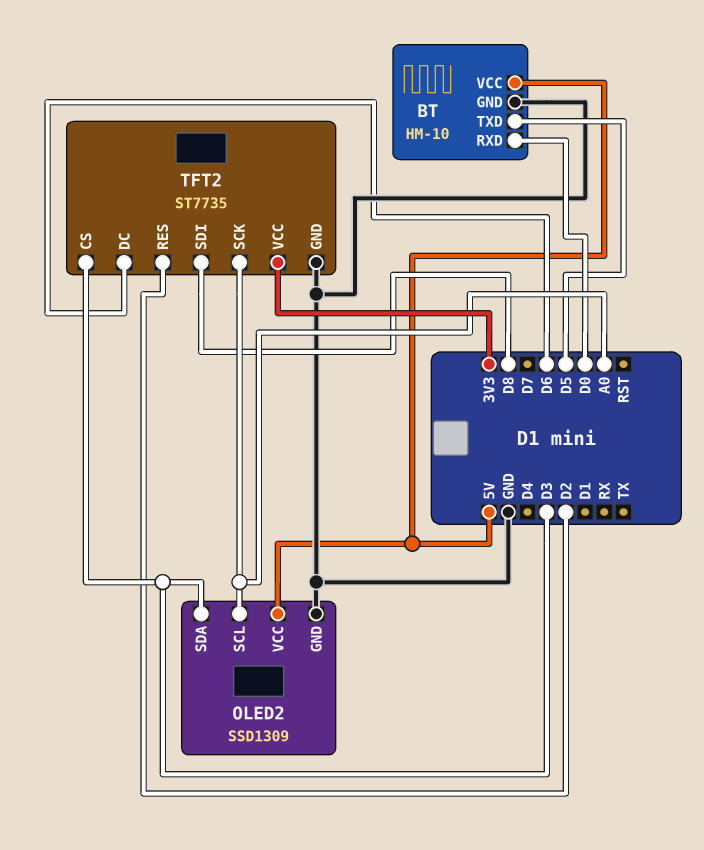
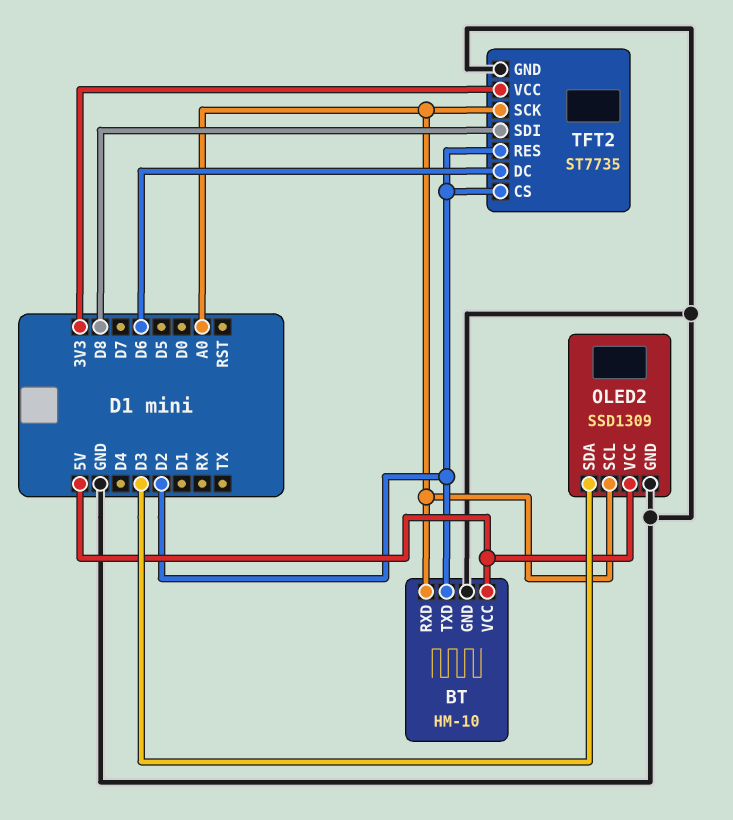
BT pin RXD: D0 -> A0
BT pin TXD: D5 -> D2
TFT2 pin CS: D3 -> D2

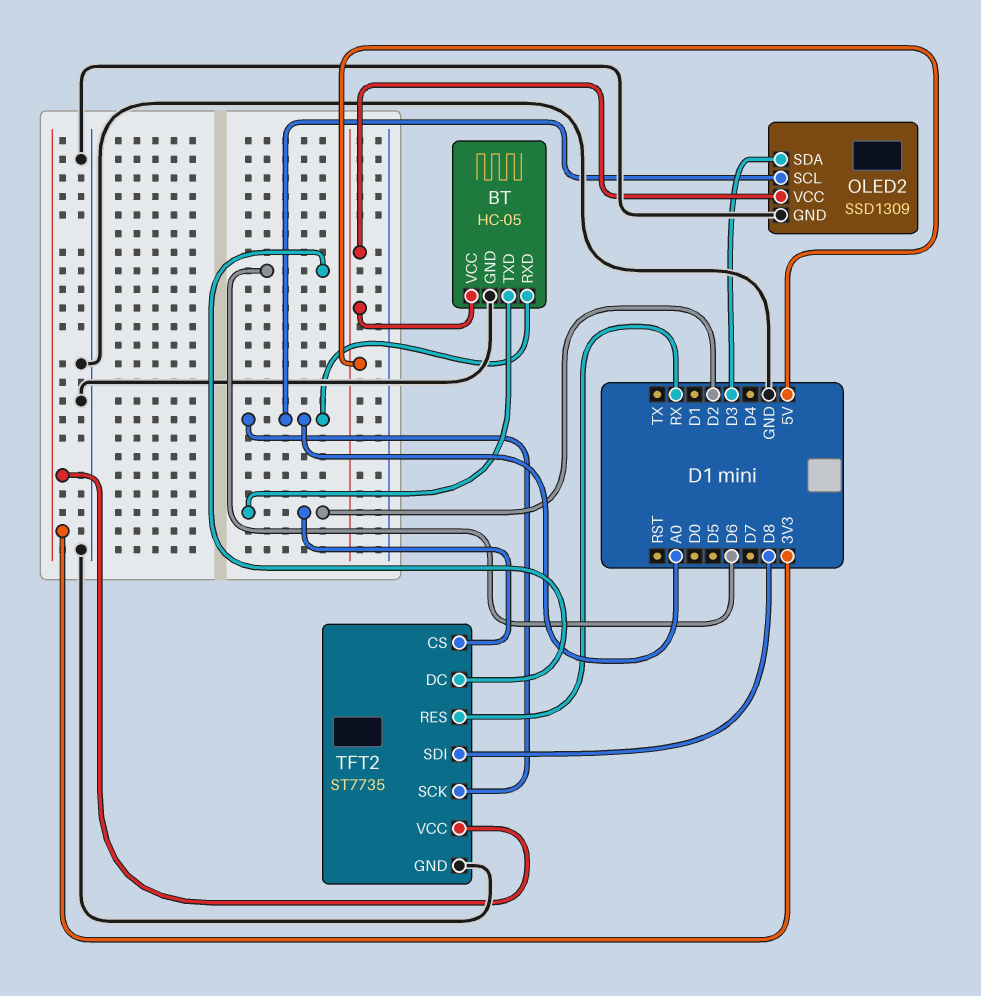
BT: HM-10 -> HC-05
TFT2 pin RES: D2 -> RX

